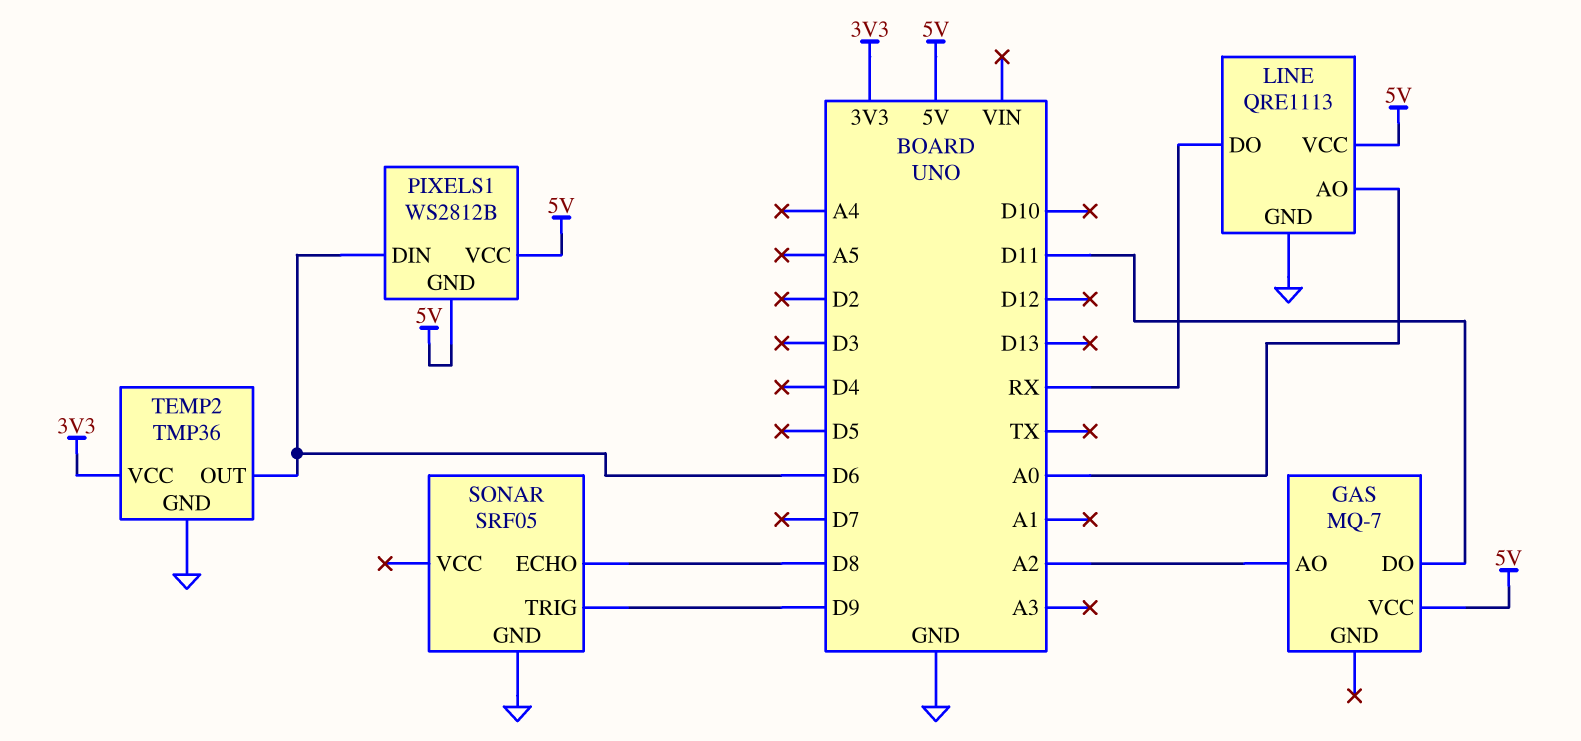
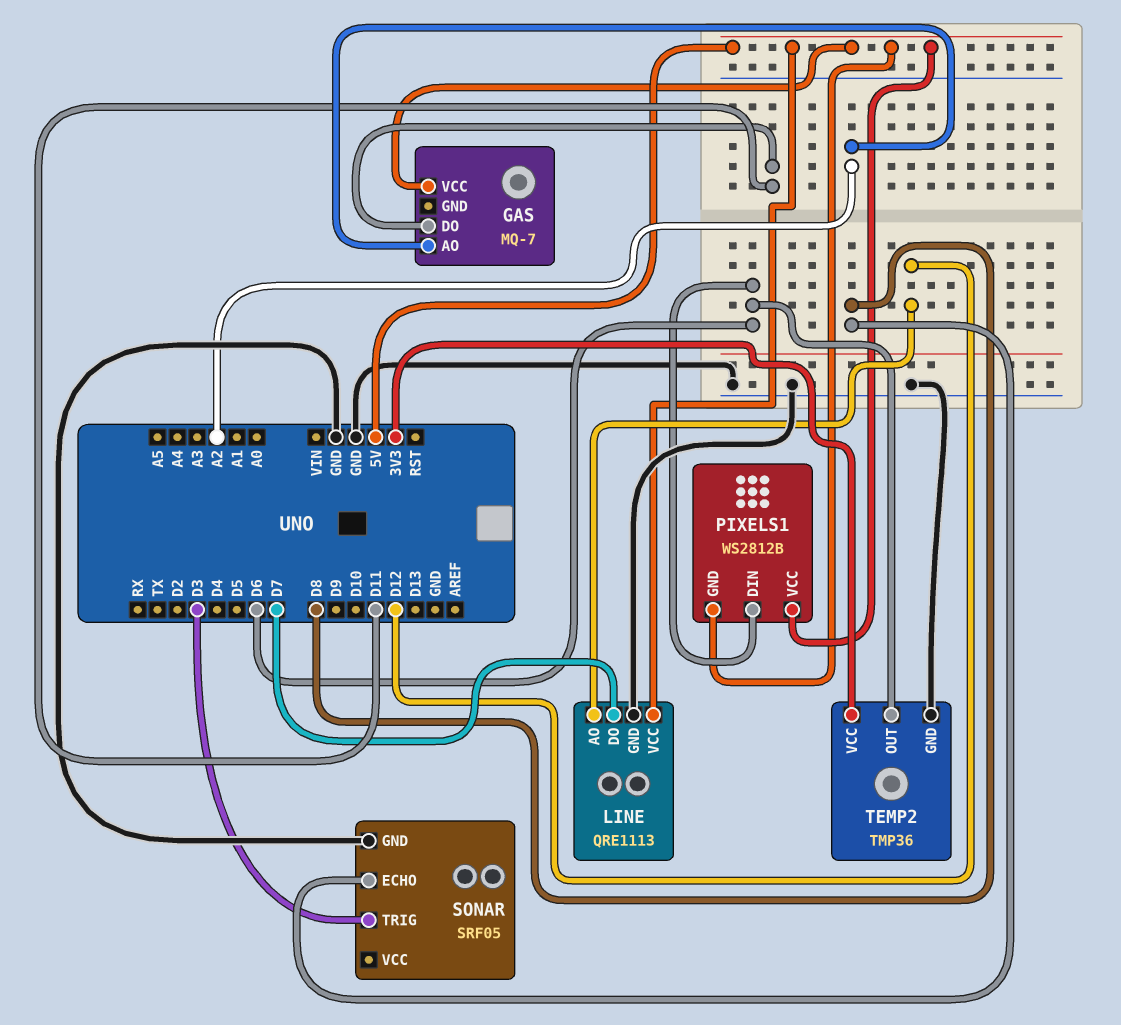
LINE pin AO: A0 -> D12
LINE pin DO: RX -> D7
SONAR pin TRIG: D9 -> D3

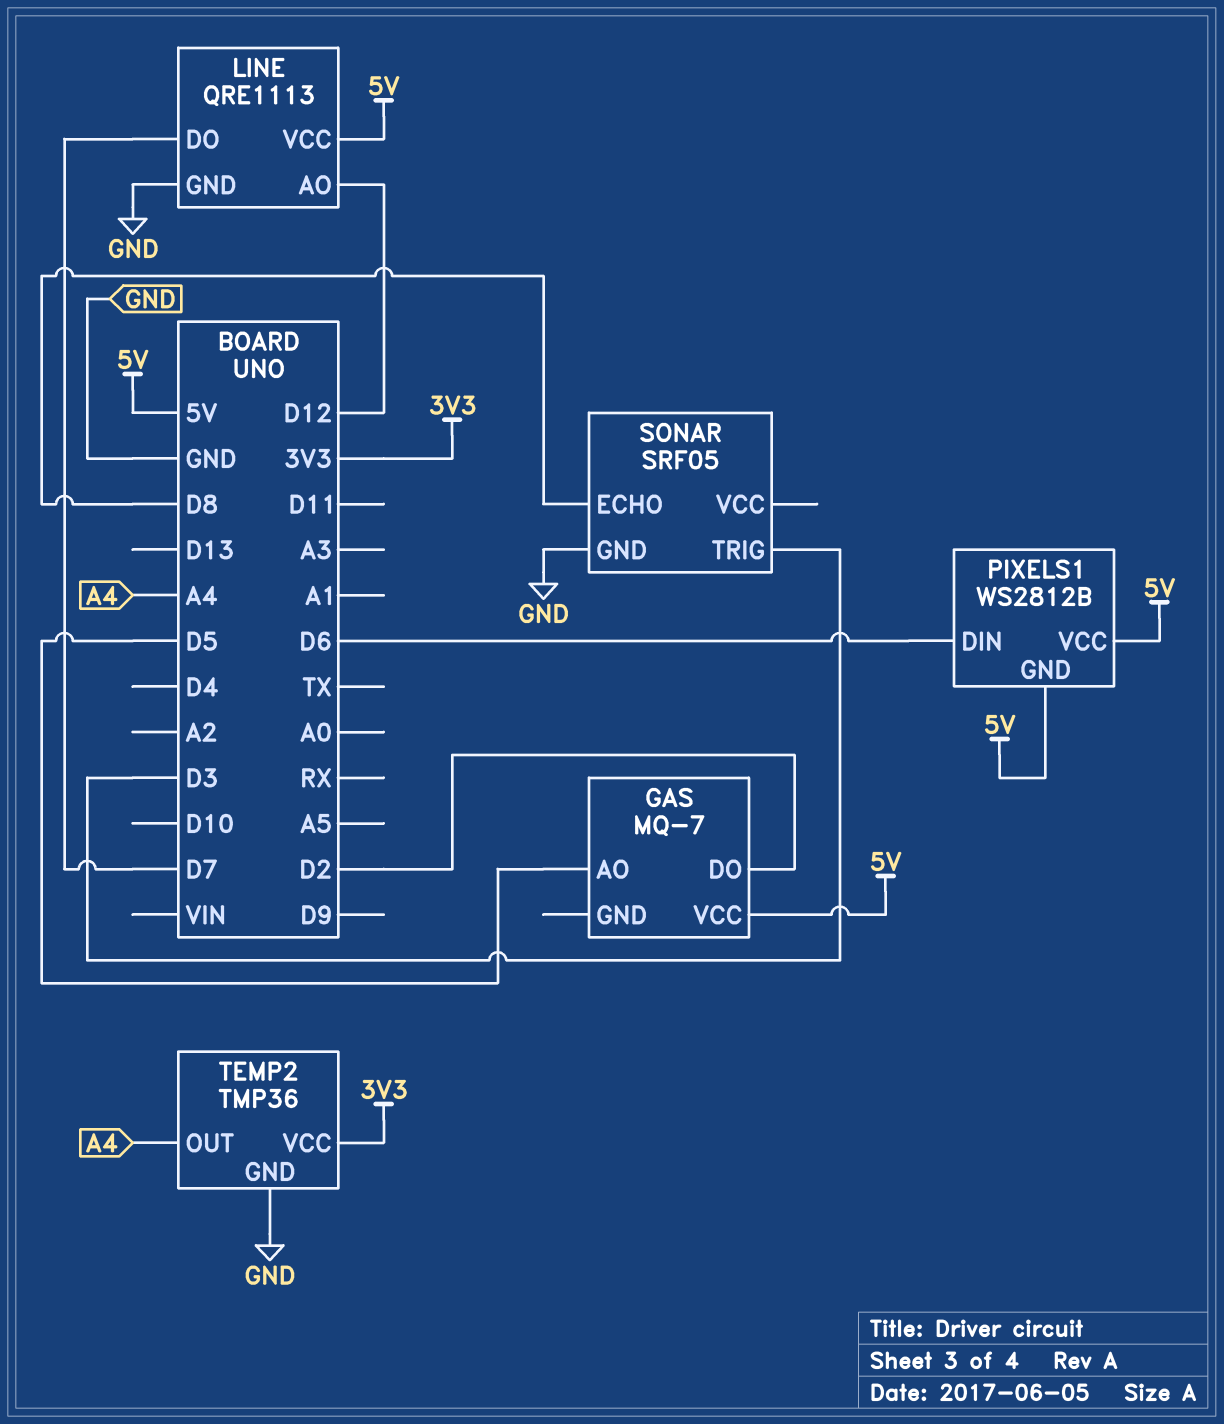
GAS pin AO: A2 -> D5
GAS pin DO: D11 -> D2
TEMP2 pin OUT: D6 -> A4

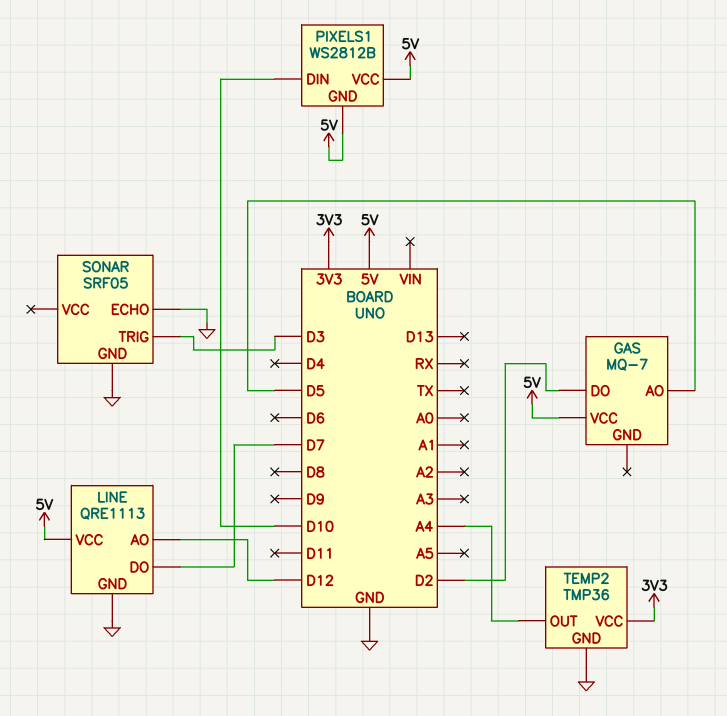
PIXELS1 pin DIN: D6 -> D10
SONAR pin ECHO: D8 -> GND

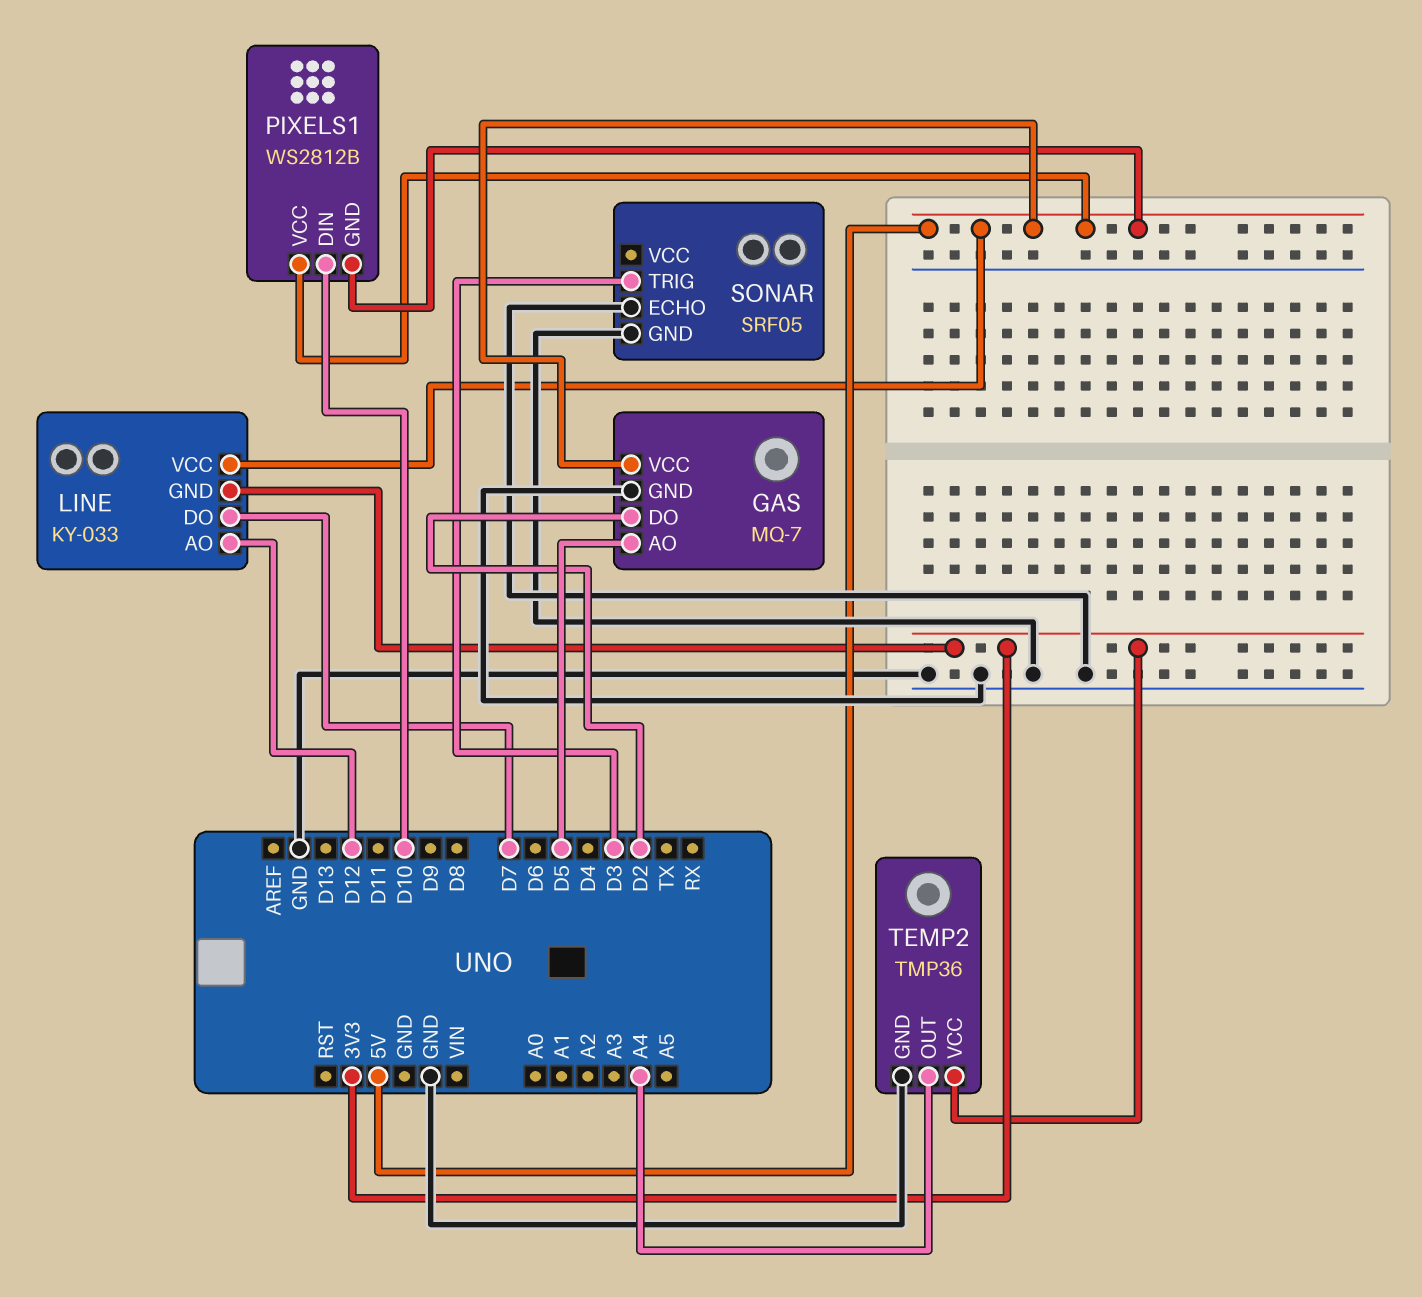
GAS pin GND: none -> GND
LINE: QRE1113 -> KY-033
LINE pin GND: GND -> 3V3

